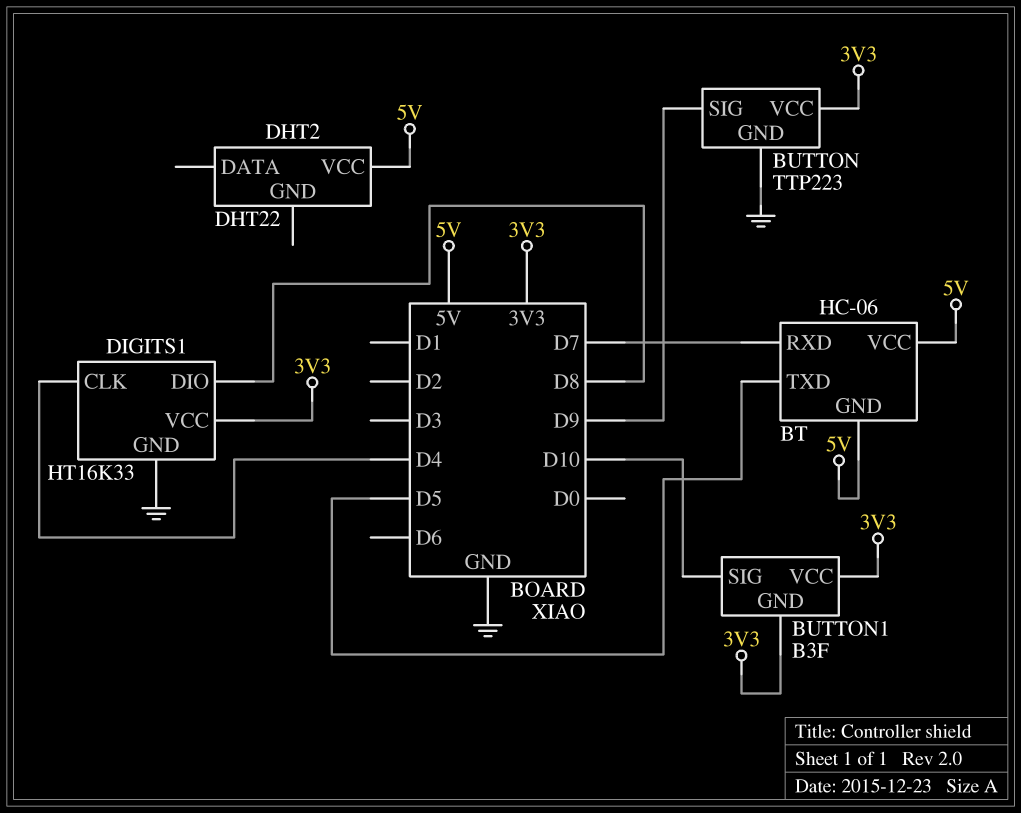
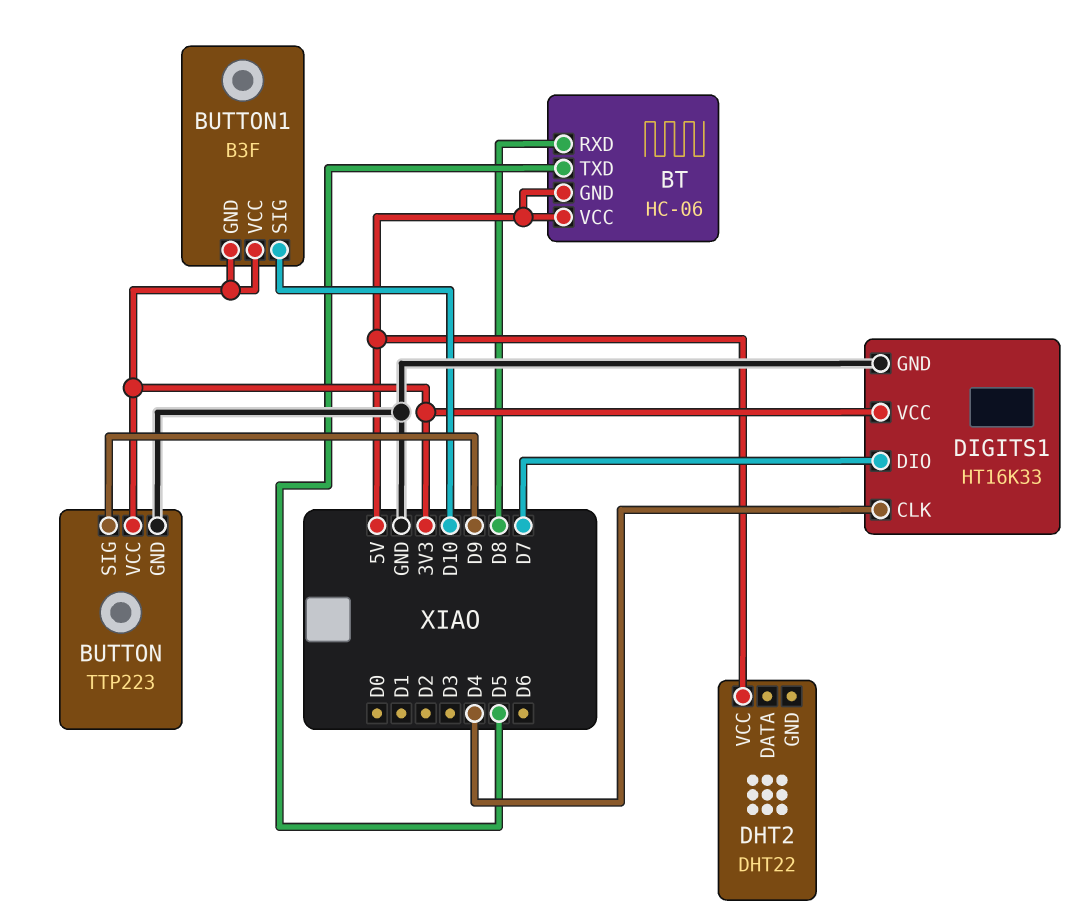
BT pin RXD: D7 -> D8
DIGITS1 pin DIO: D8 -> D7

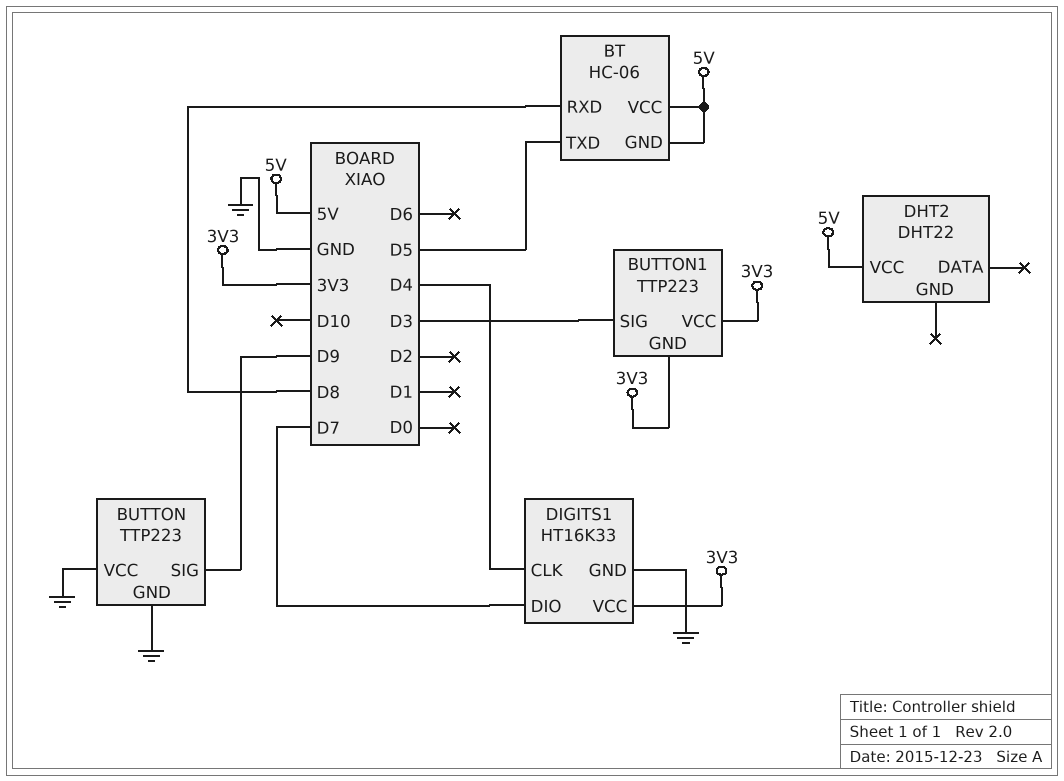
BUTTON pin VCC: 3V3 -> GND
BUTTON1: B3F -> TTP223
BUTTON1 pin SIG: D10 -> D3

